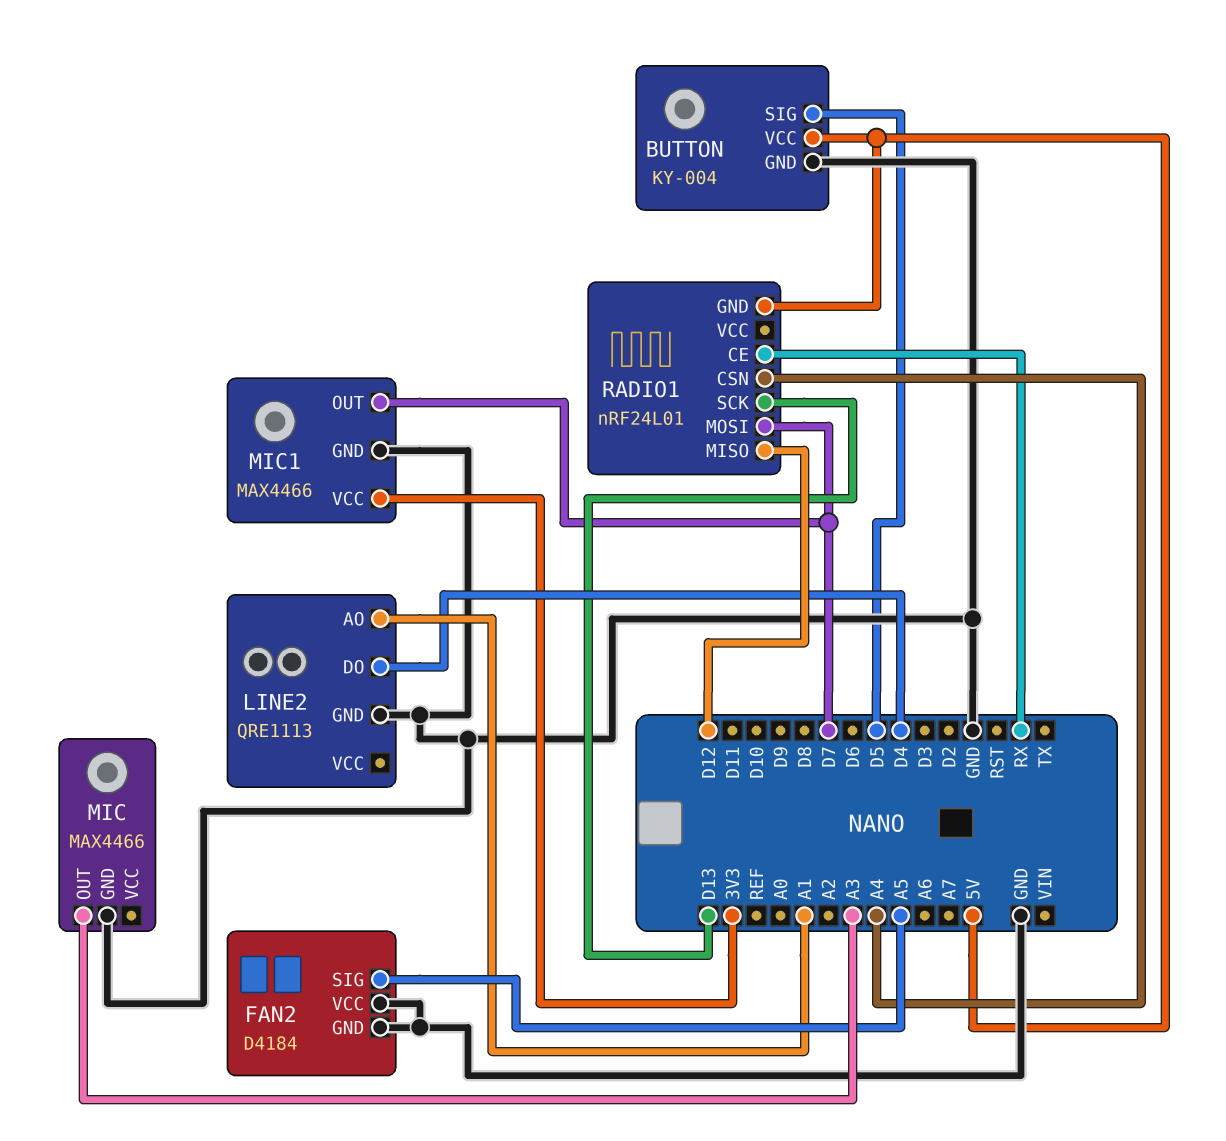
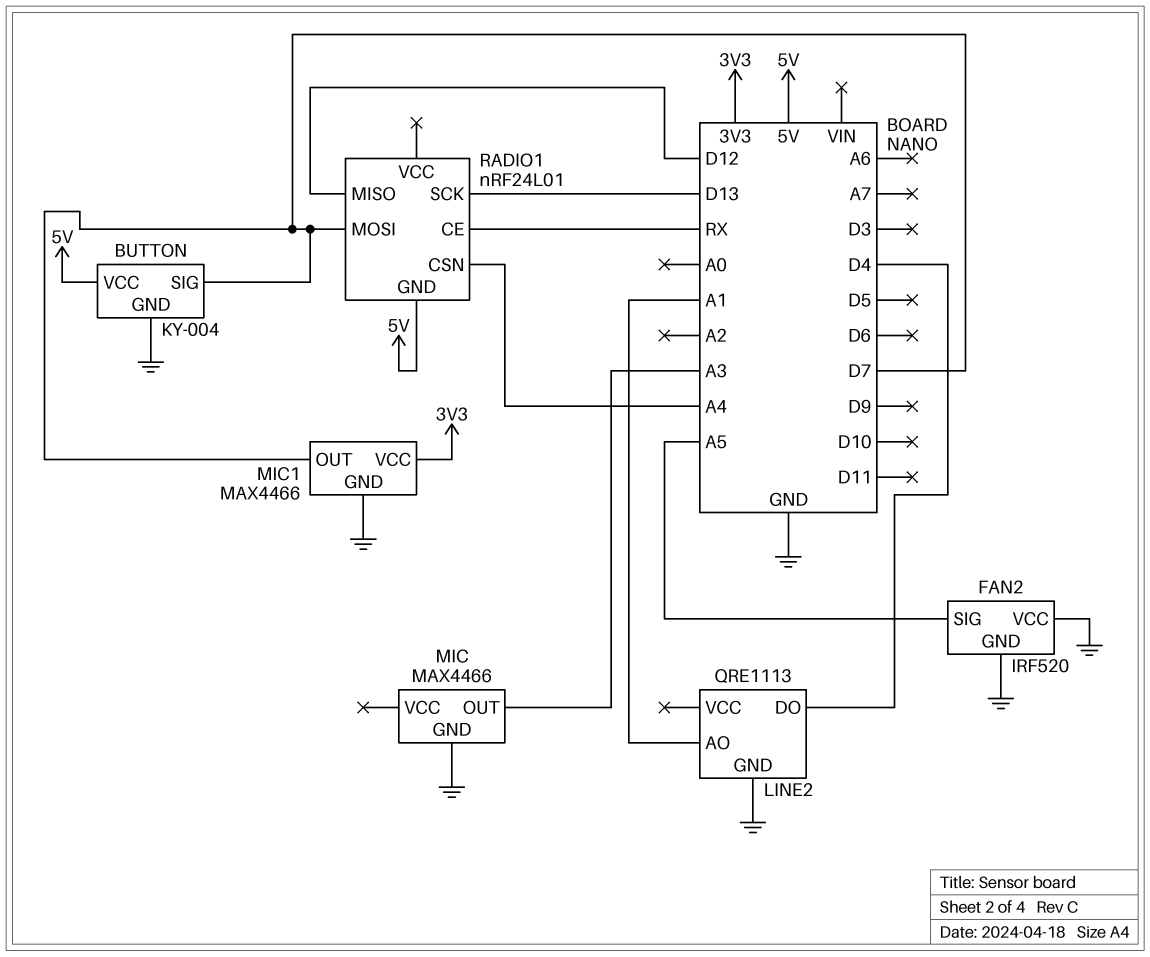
BUTTON pin SIG: D5 -> D7
FAN2: D4184 -> IRF520

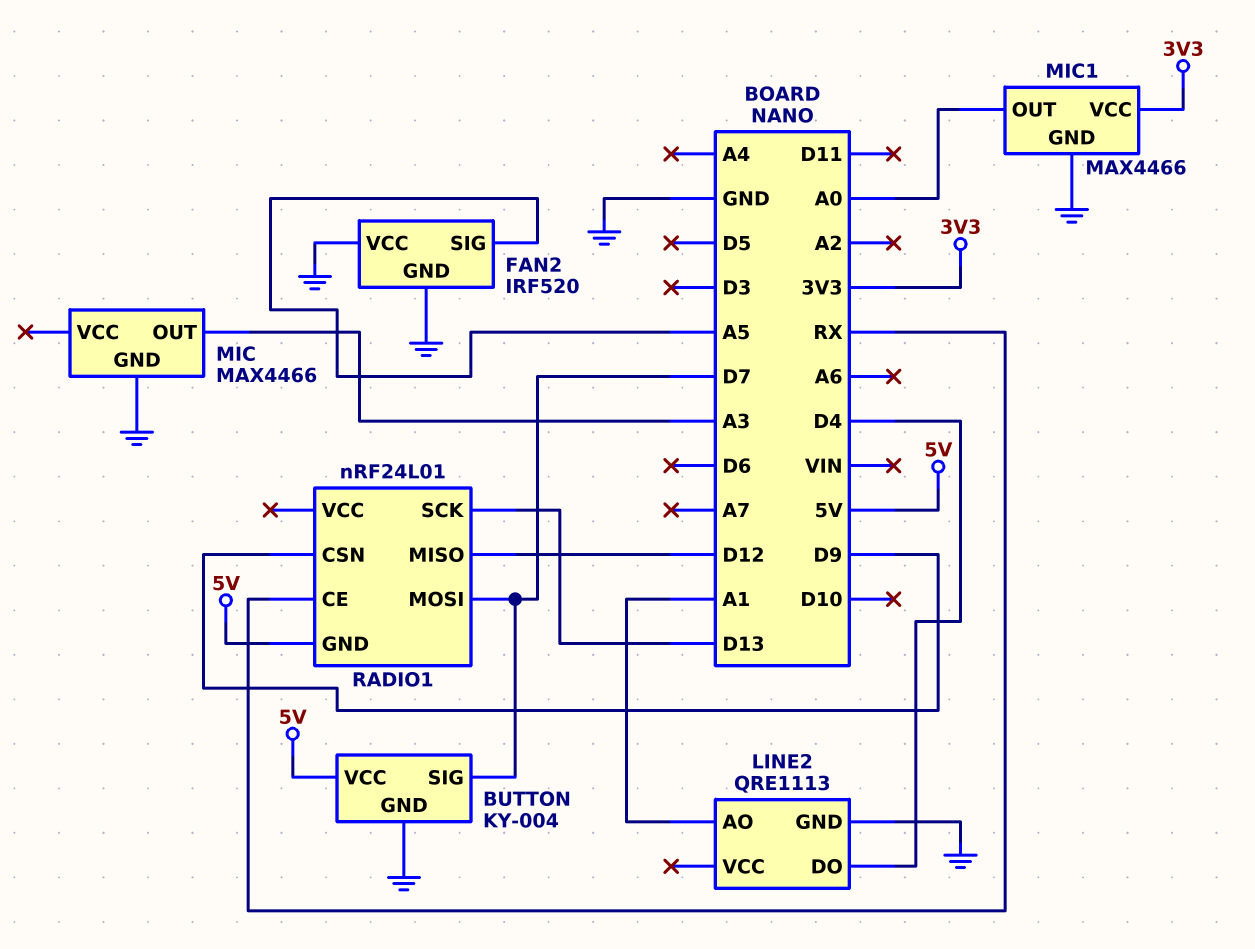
MIC1 pin OUT: D7 -> A0
RADIO1 pin CSN: A4 -> D9

